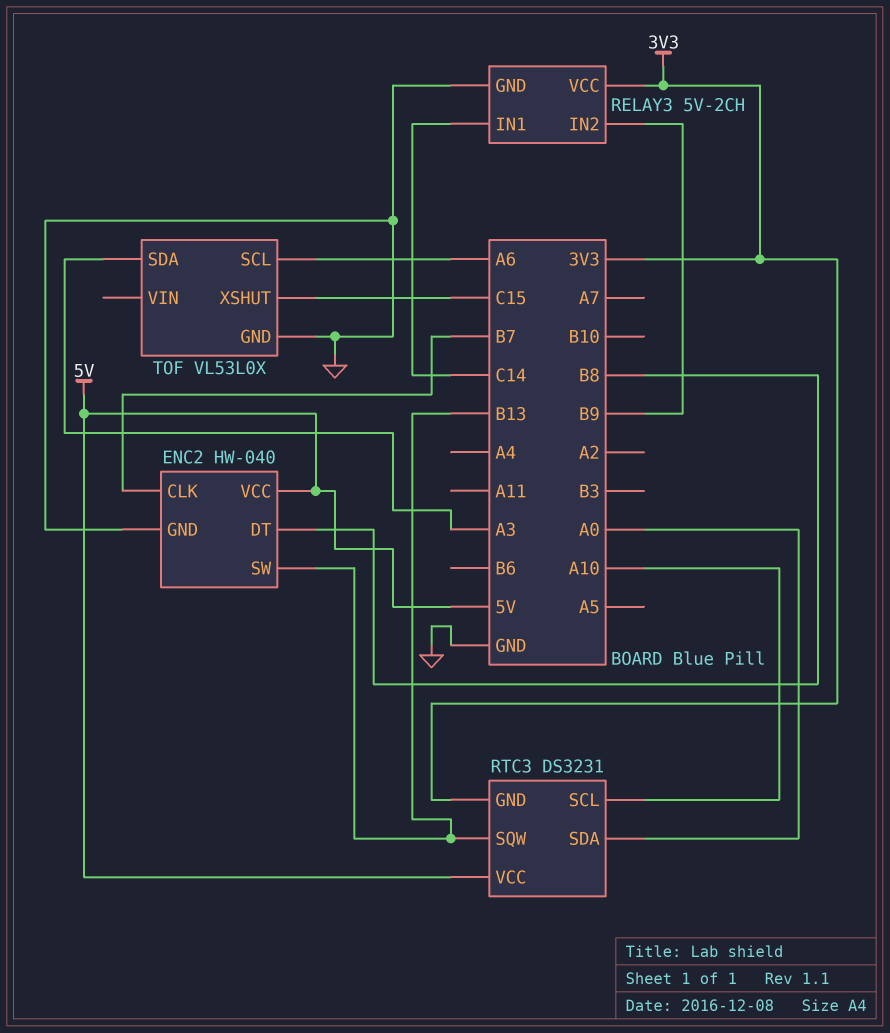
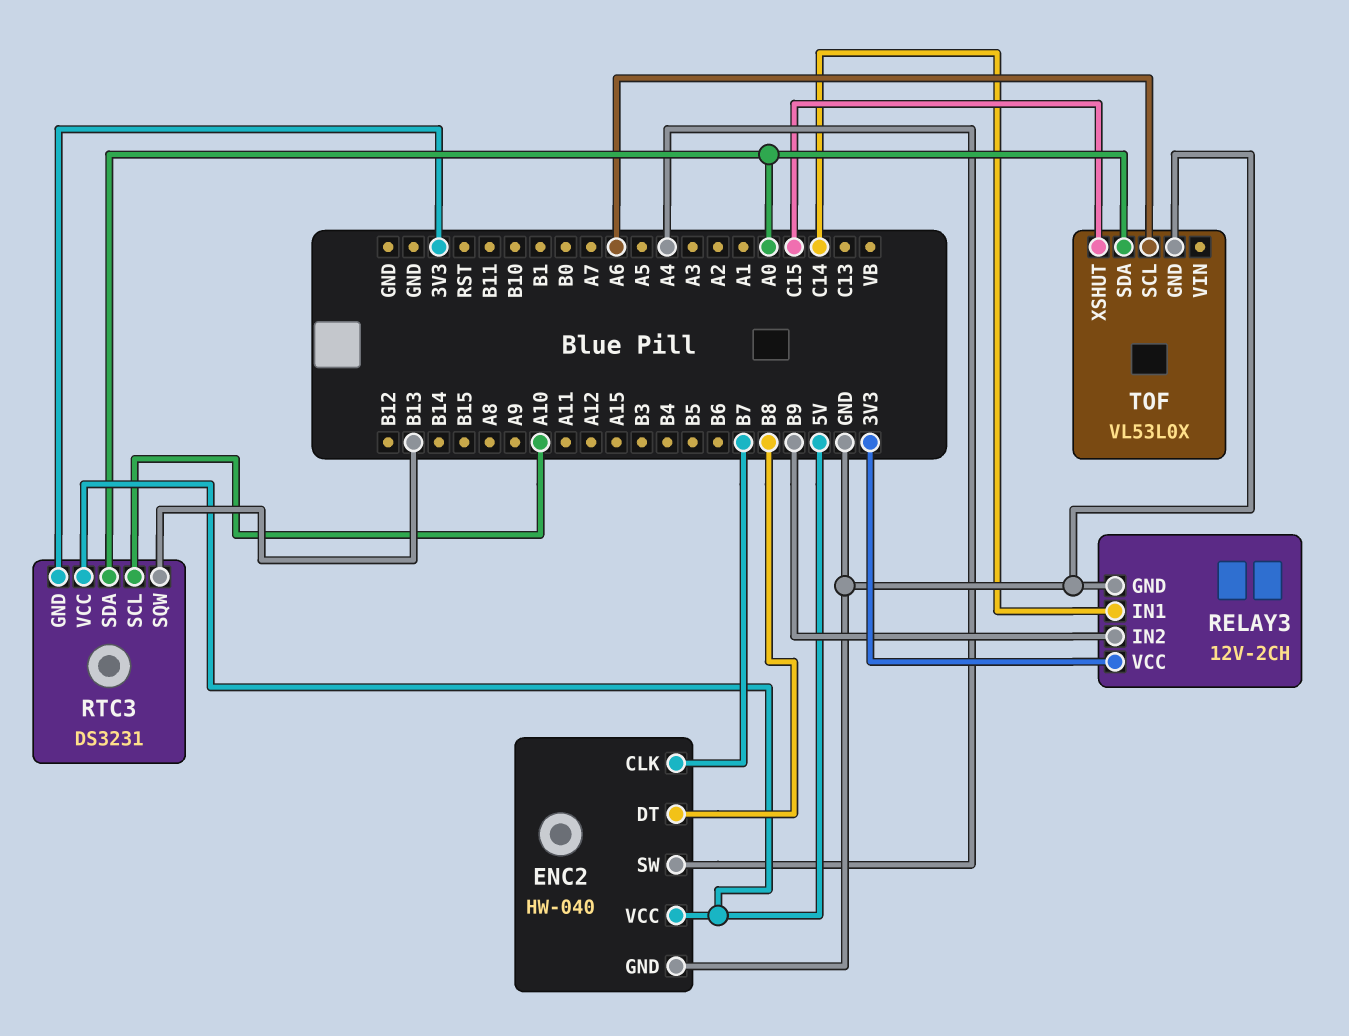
ENC2 pin SW: B13 -> A4
RELAY3: 5V-2CH -> 12V-2CH
TOF pin SDA: A3 -> A0

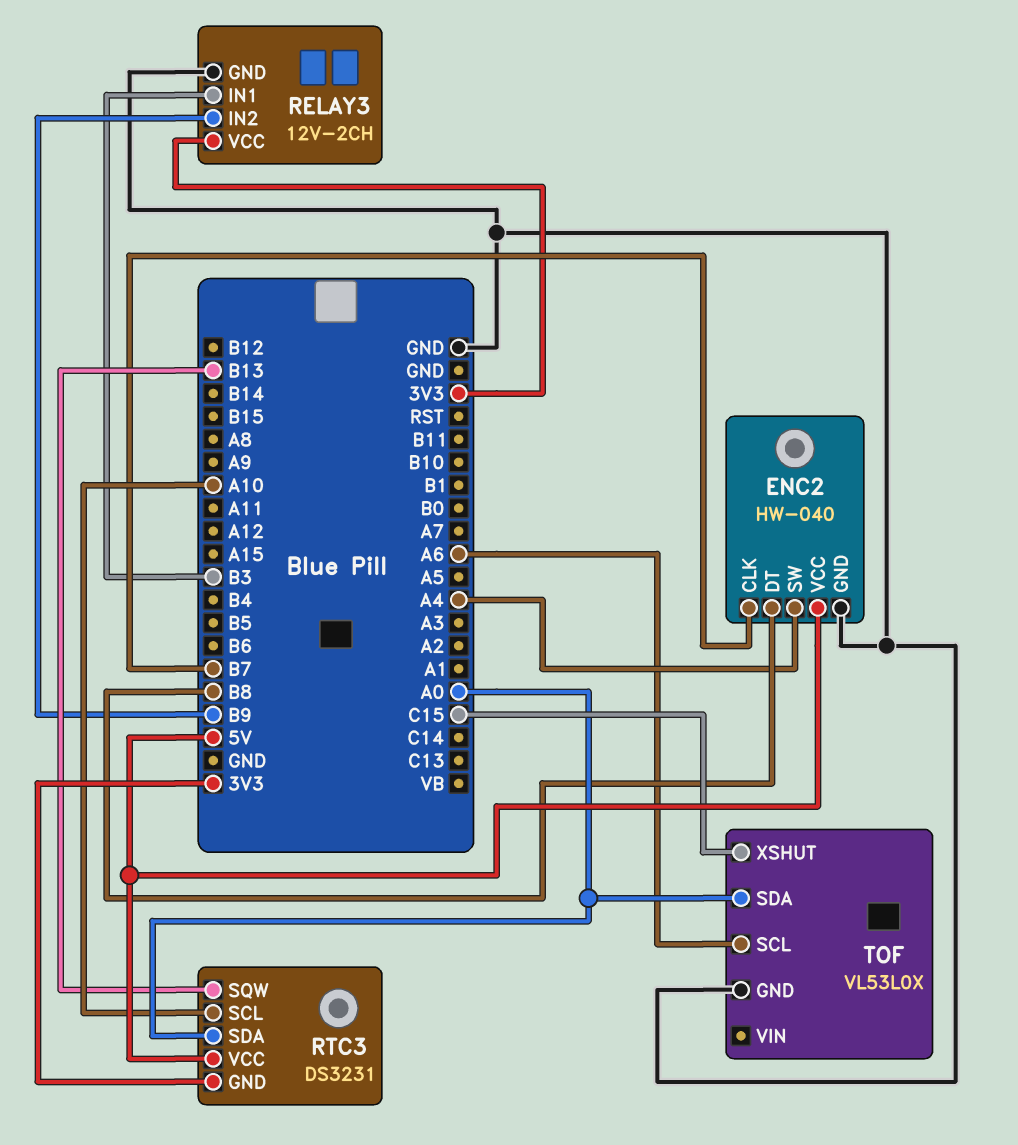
RELAY3 pin IN1: C14 -> B3

